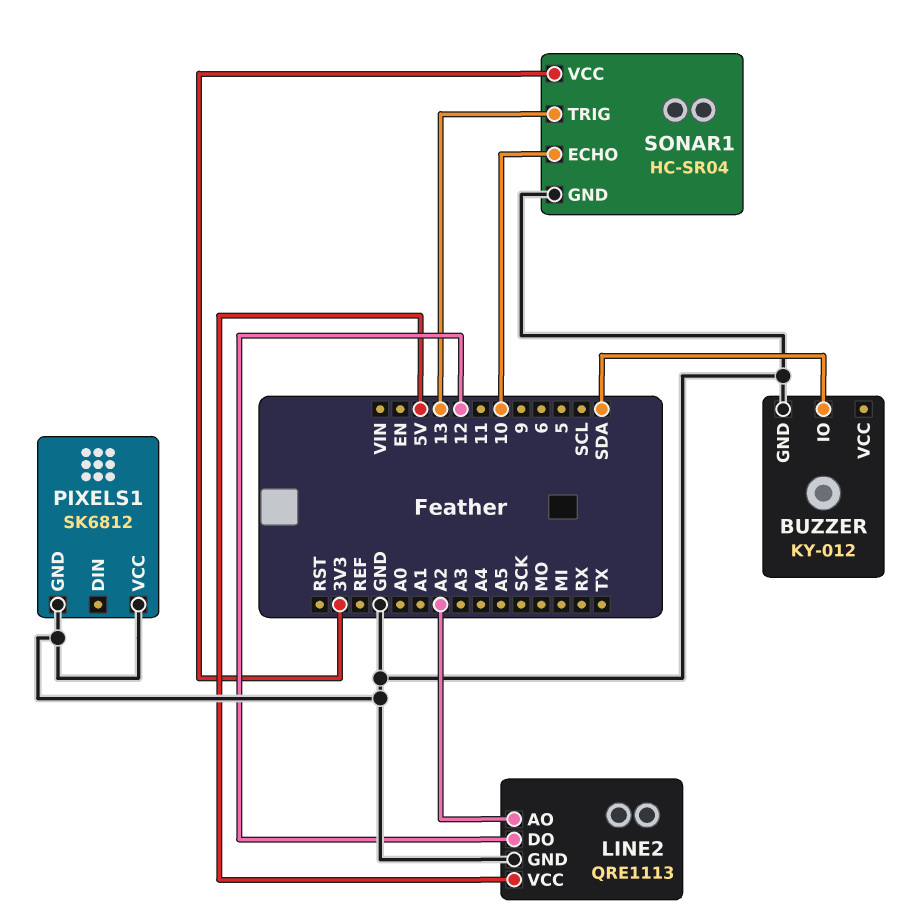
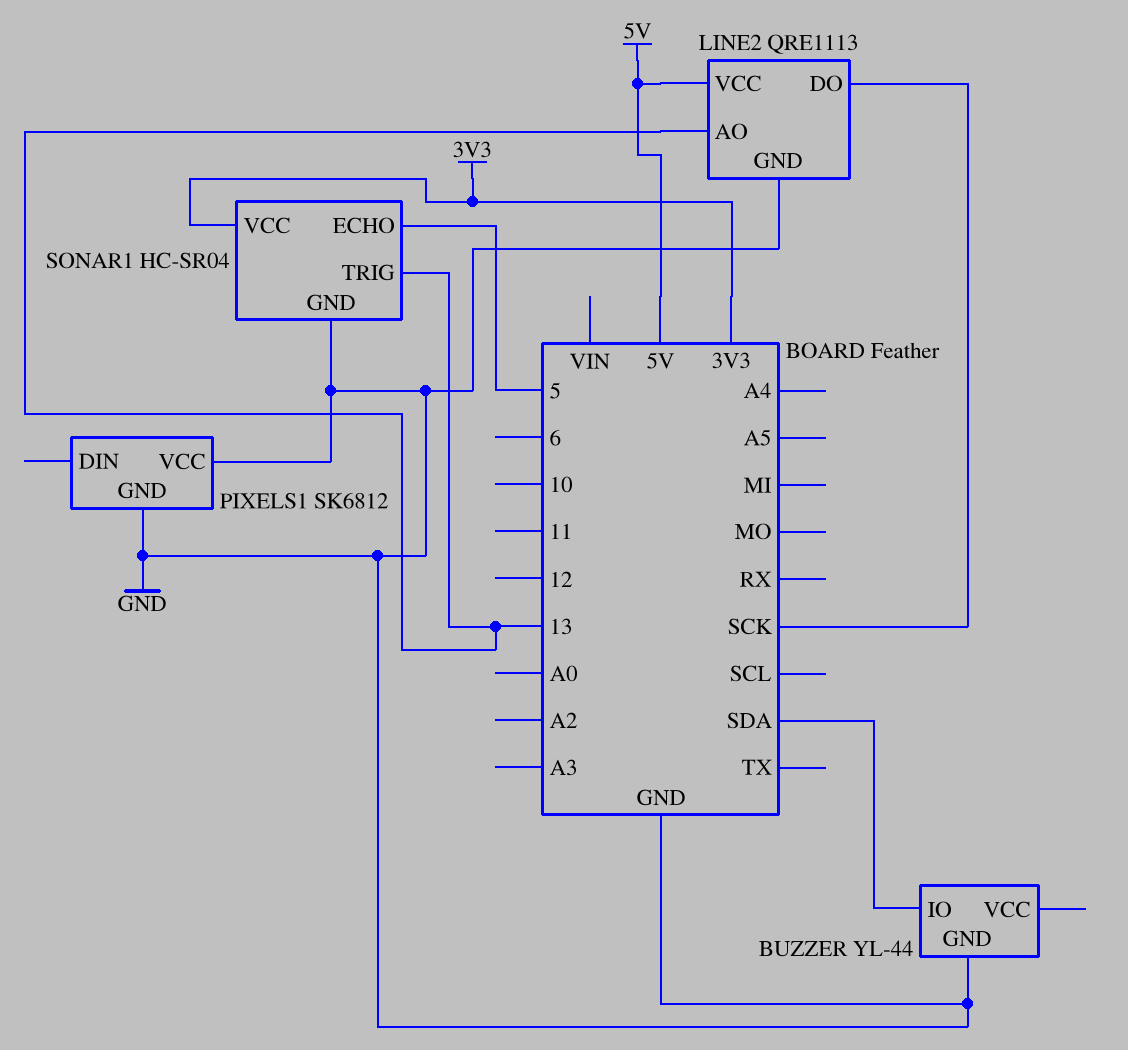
BUZZER: KY-012 -> YL-44
LINE2 pin AO: A2 -> 13
LINE2 pin DO: 12 -> SCK
SONAR1 pin ECHO: 10 -> 5

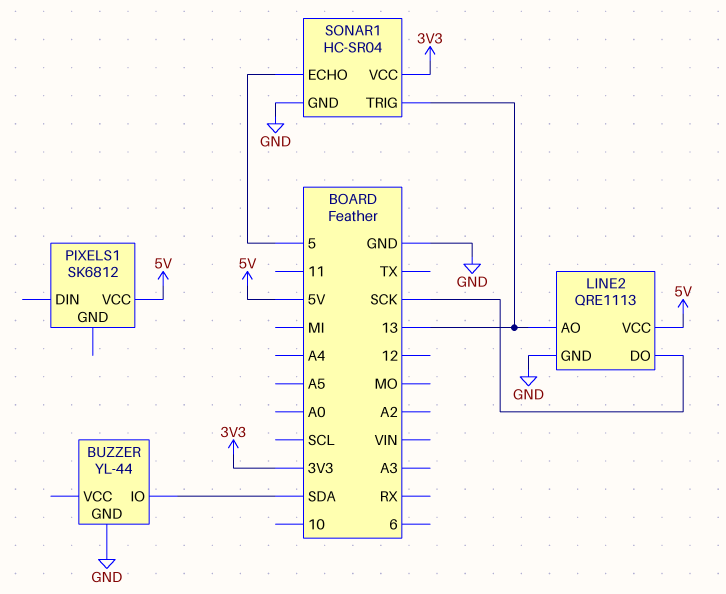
PIXELS1 pin GND: GND -> none
PIXELS1 pin VCC: GND -> 5V

